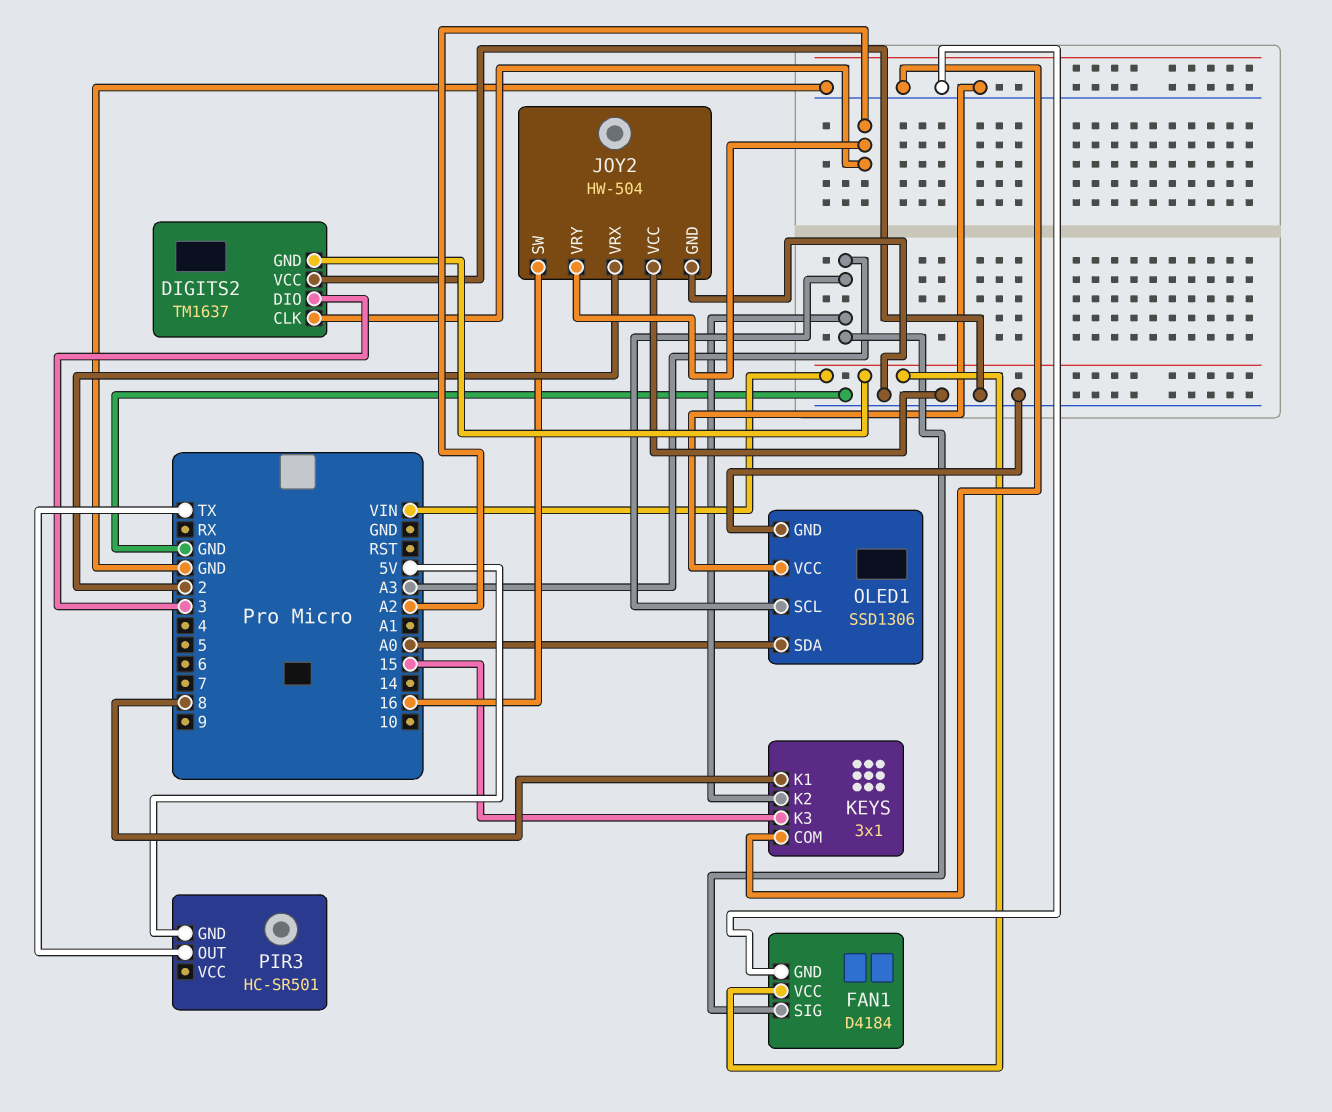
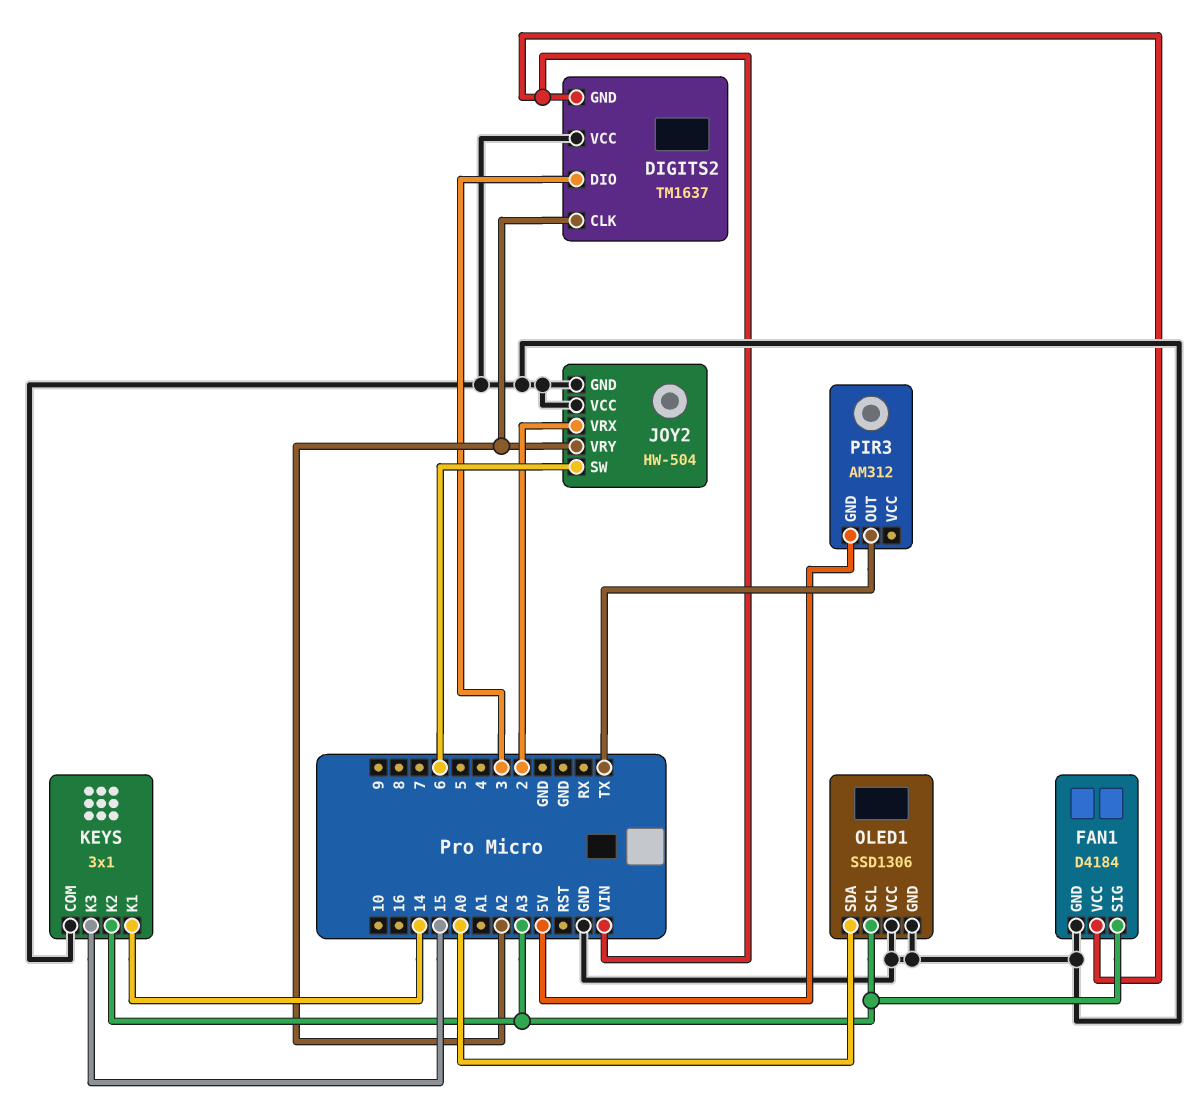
JOY2 pin SW: 16 -> 6
KEYS pin K1: 8 -> 14
PIR3: HC-SR501 -> AM312

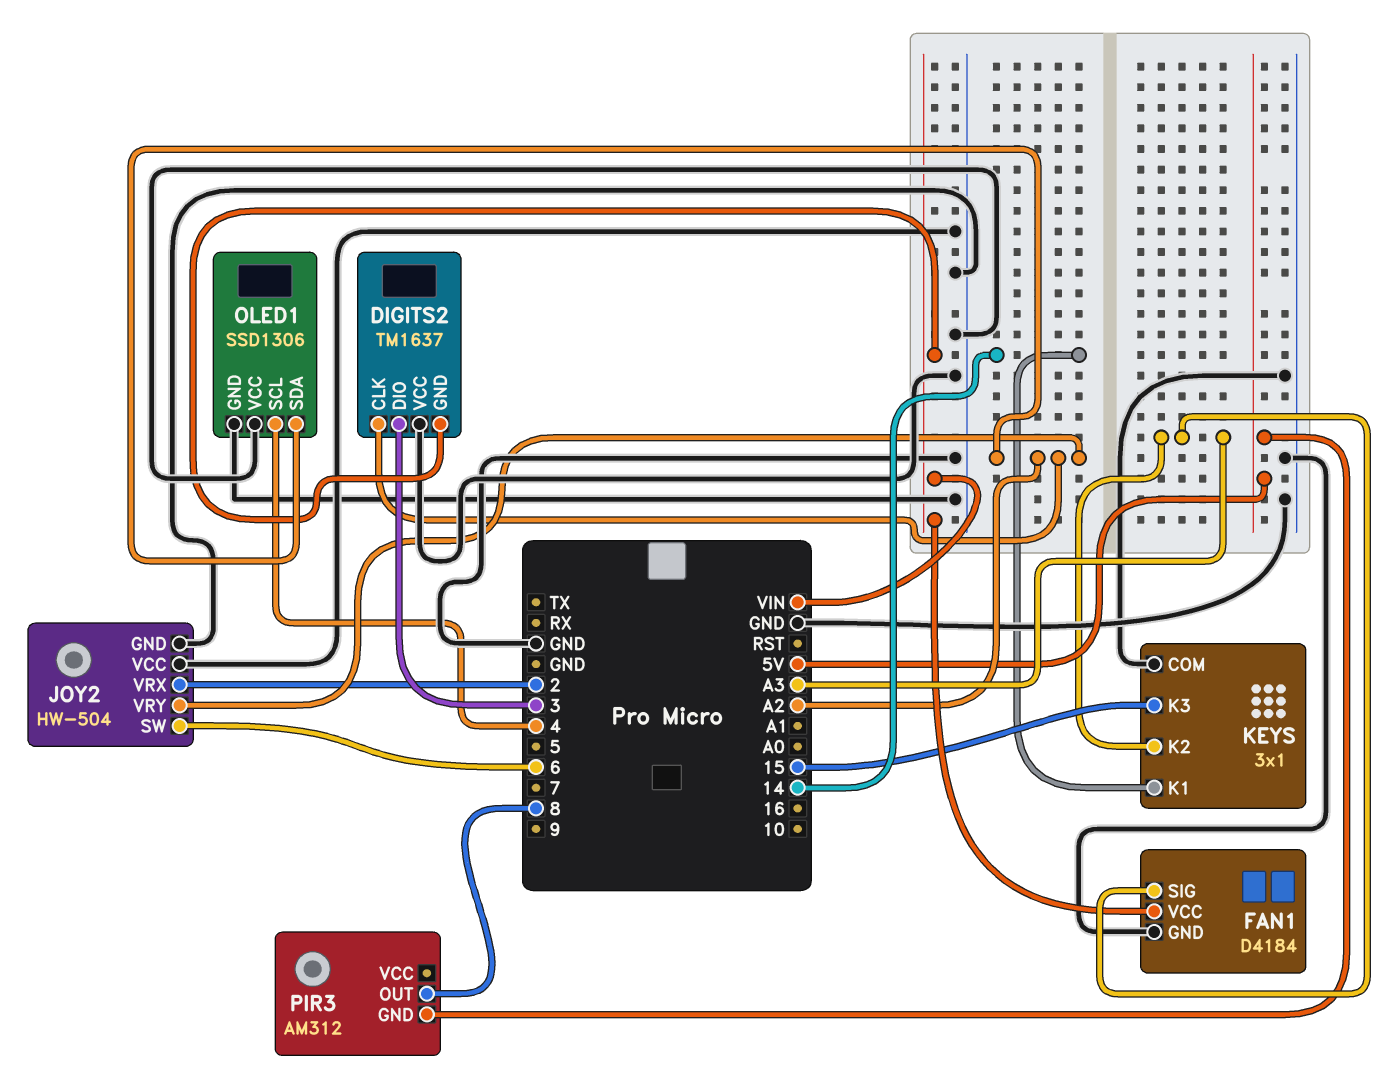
OLED1 pin SCL: A3 -> 4
OLED1 pin SDA: A0 -> A2
PIR3 pin OUT: TX -> 8

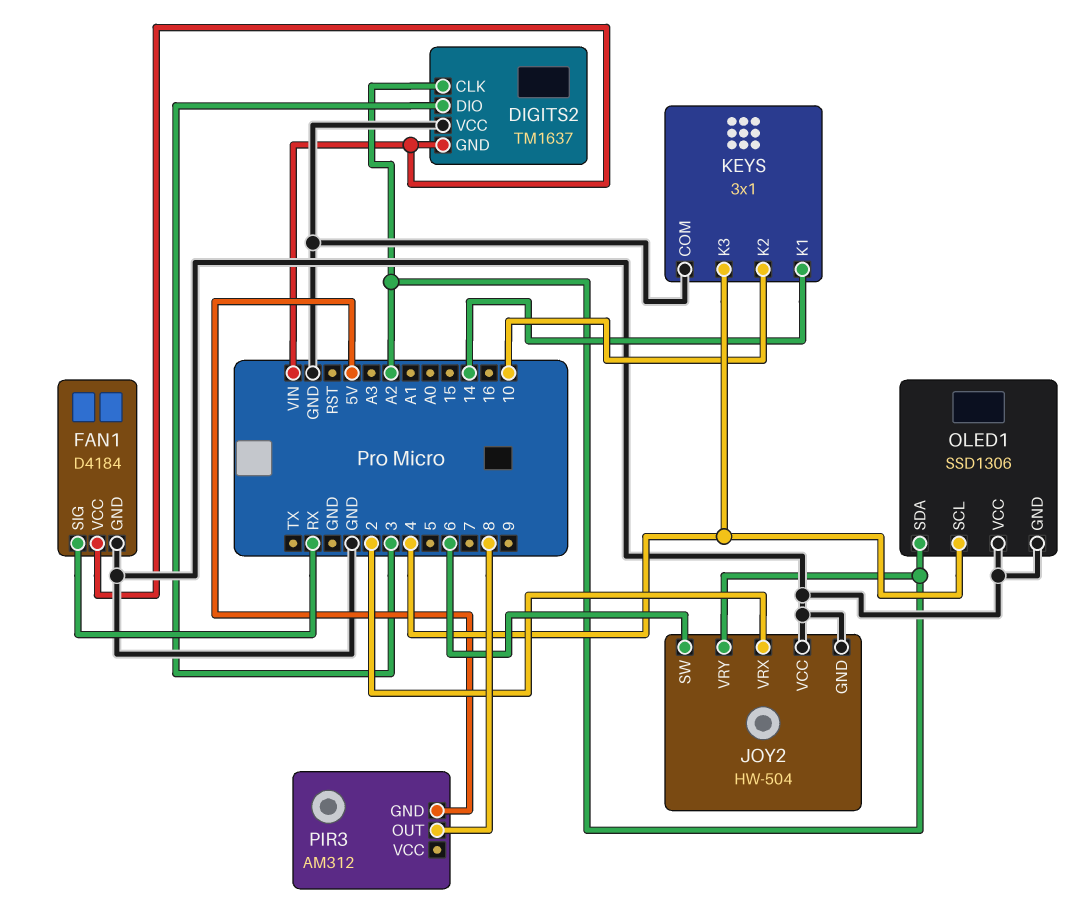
FAN1 pin SIG: A3 -> RX
KEYS pin K2: A3 -> 10
KEYS pin K3: 15 -> 4

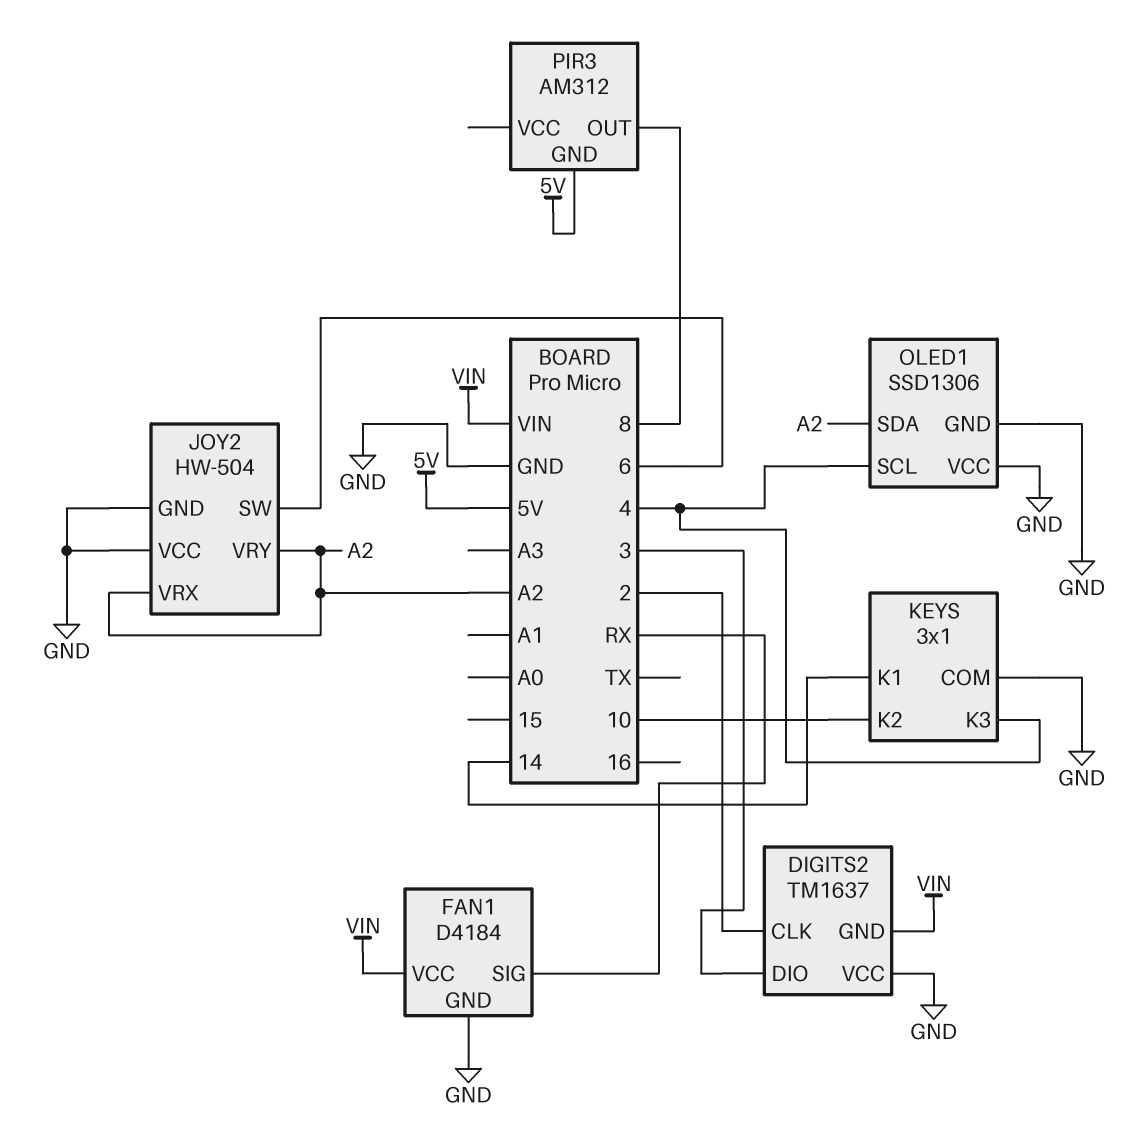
DIGITS2 pin CLK: A2 -> 2
JOY2 pin VRX: 2 -> A2

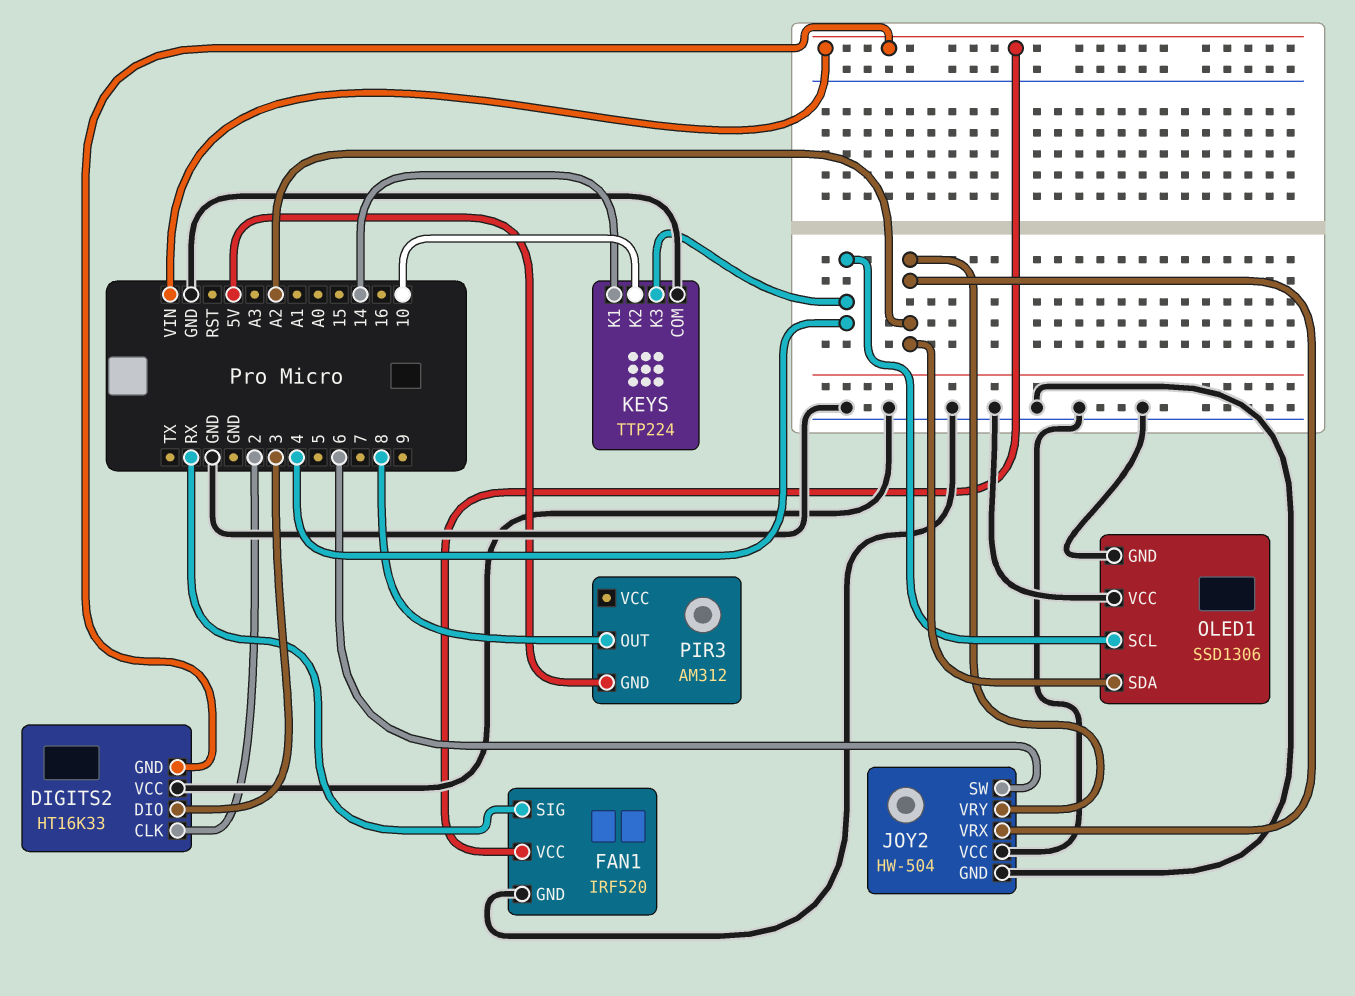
DIGITS2: TM1637 -> HT16K33
FAN1: D4184 -> IRF520
KEYS: 3x1 -> TTP224

